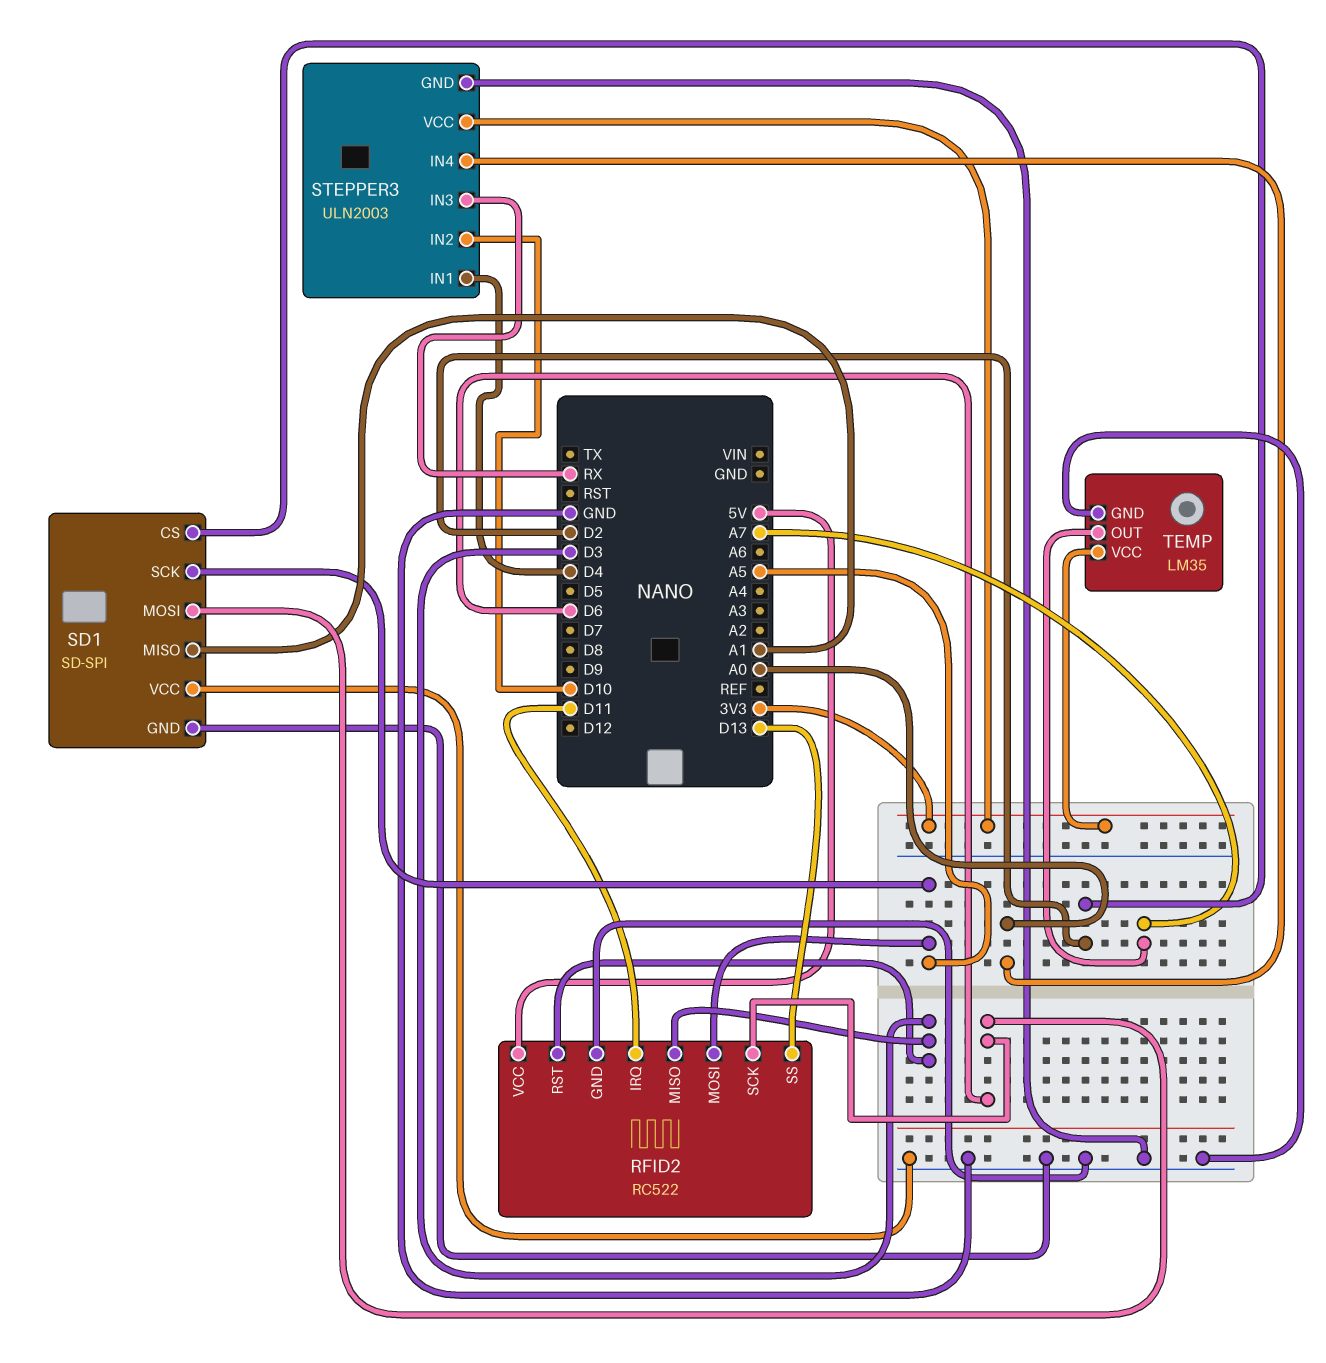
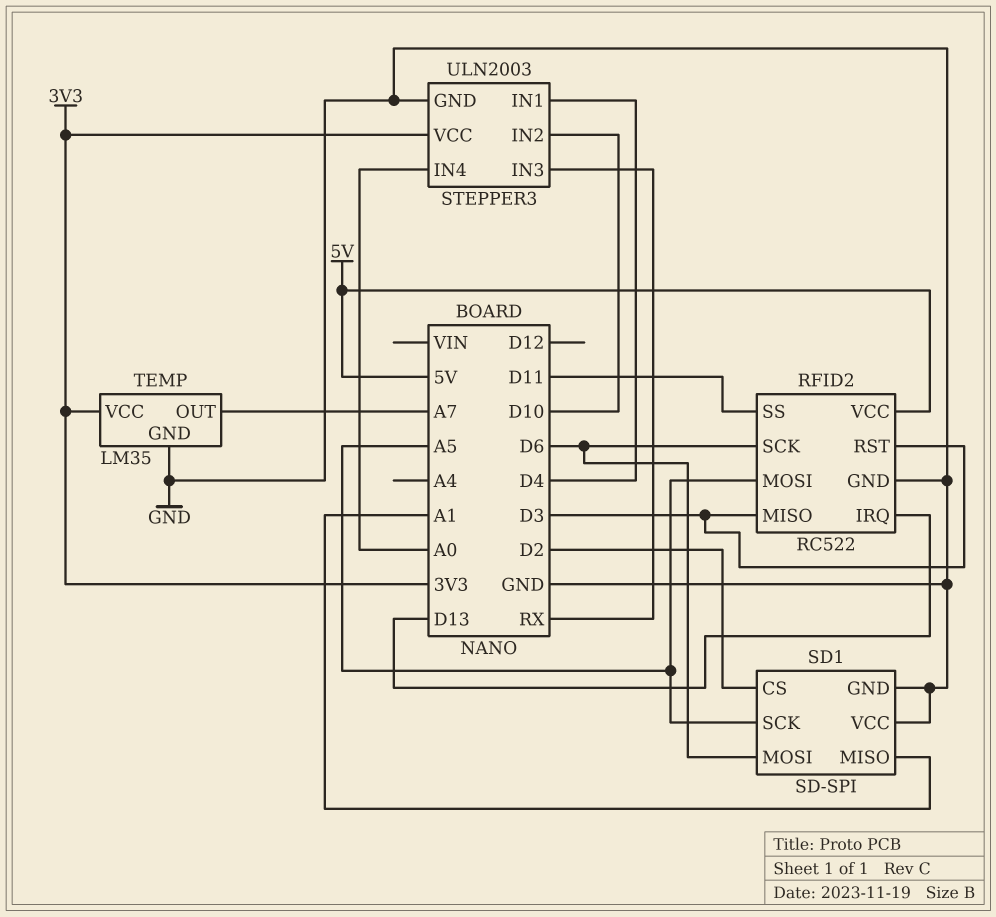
RFID2 pin IRQ: D11 -> D13
RFID2 pin SS: D13 -> D11

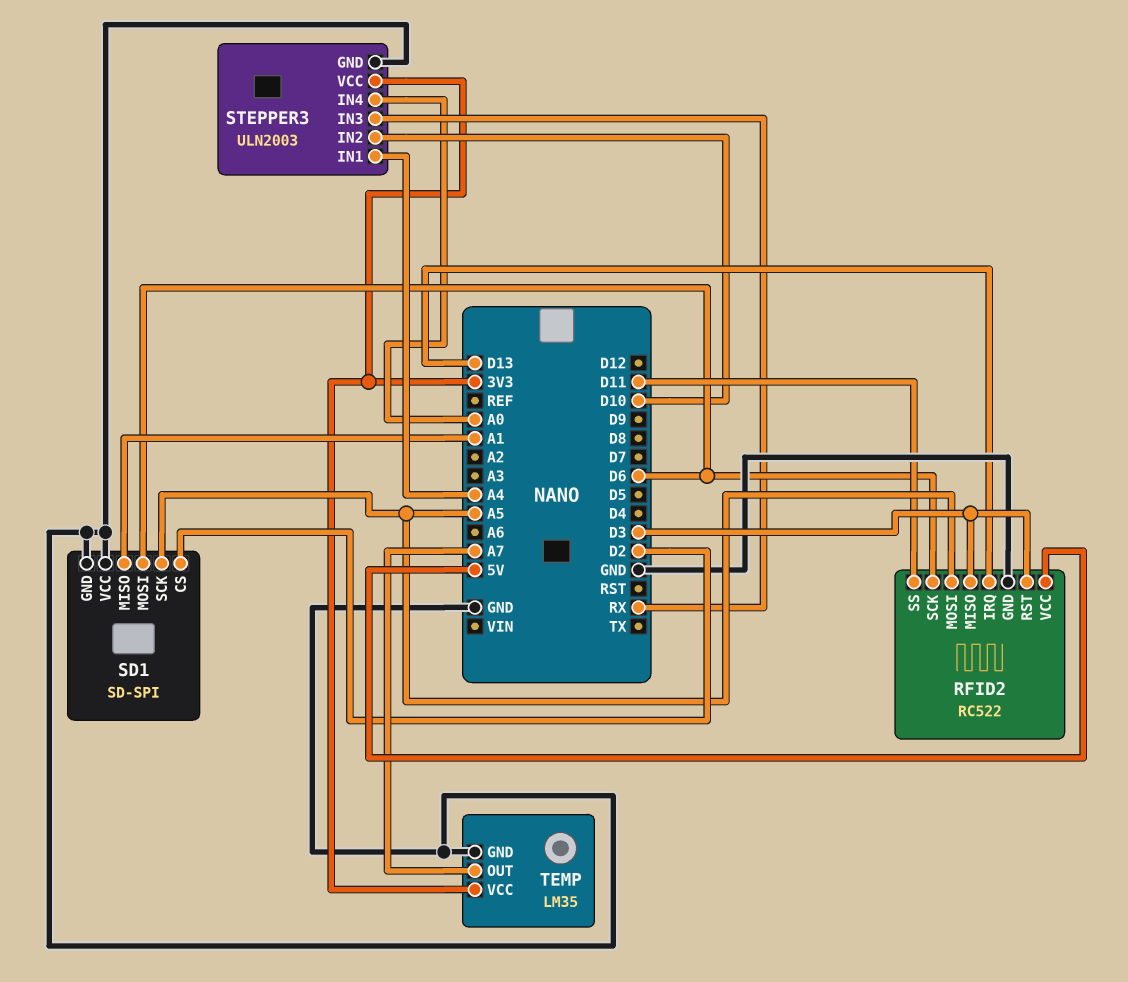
STEPPER3 pin IN1: D4 -> A4

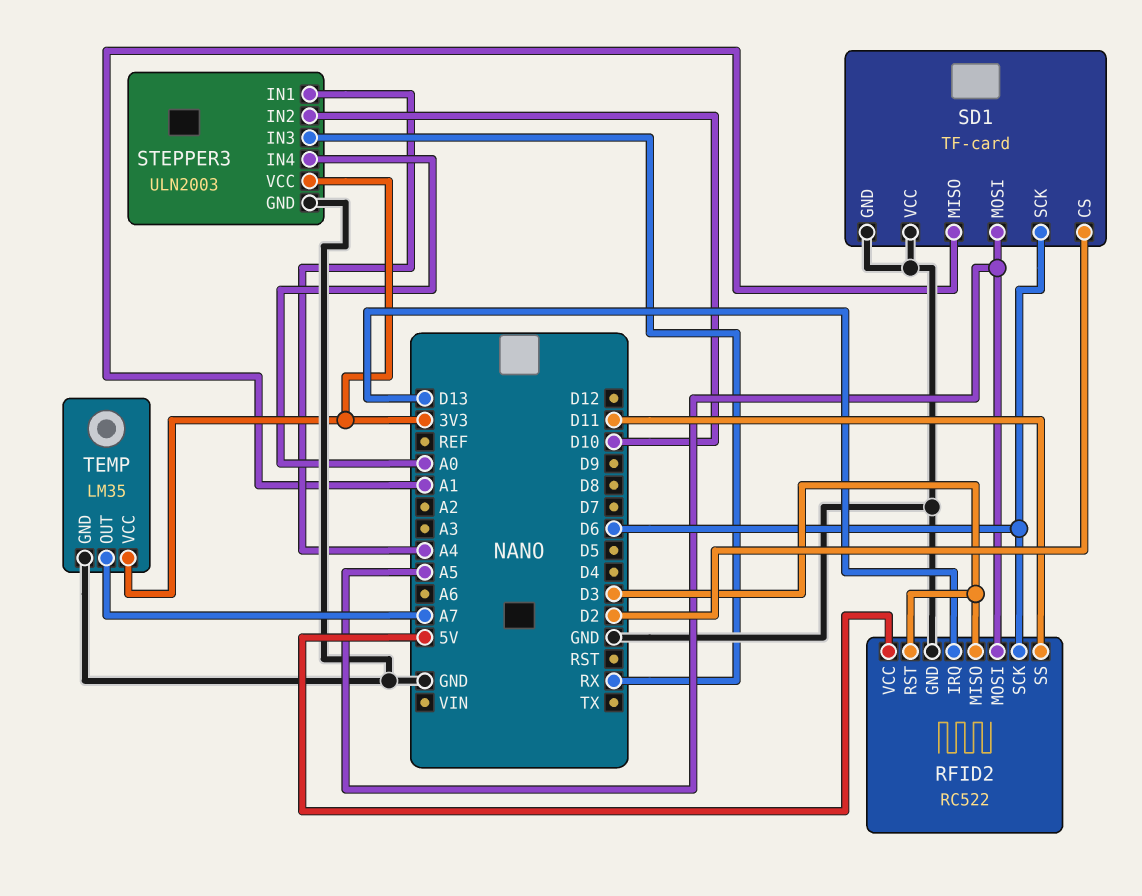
SD1: SD-SPI -> TF-card
SD1 pin MOSI: D6 -> A5
SD1 pin SCK: A5 -> D6

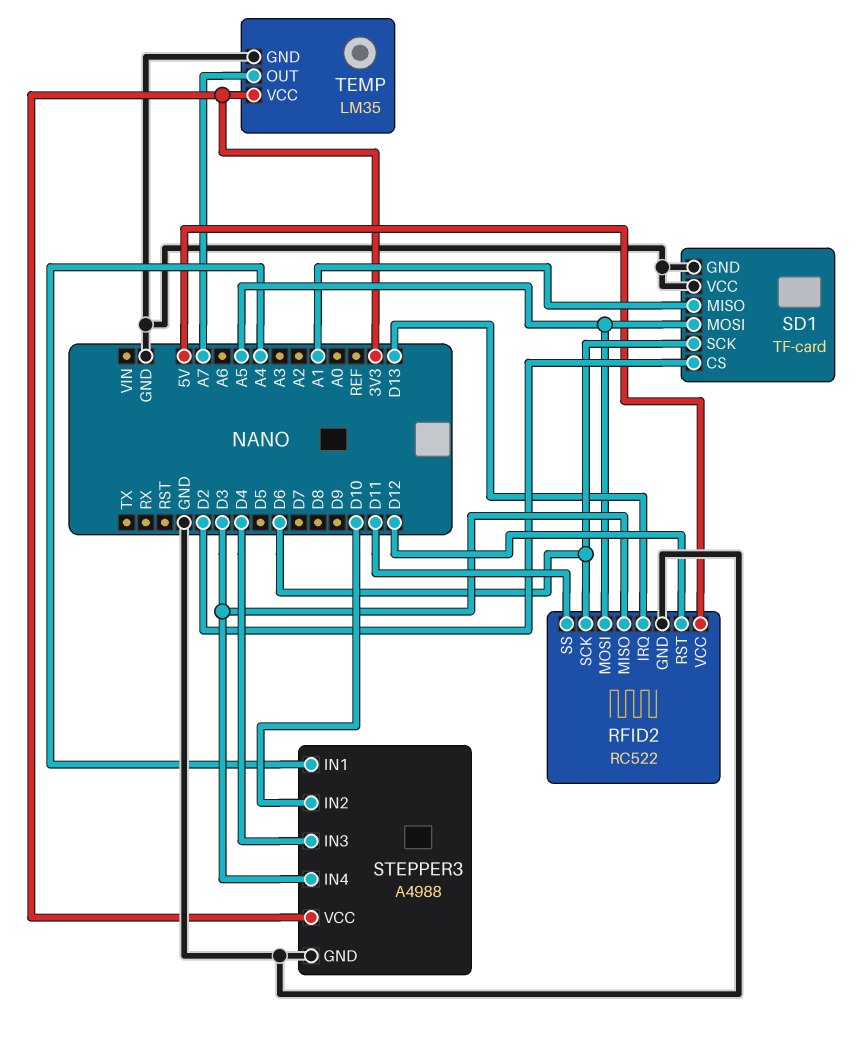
RFID2 pin RST: D3 -> D12
STEPPER3: ULN2003 -> A4988
STEPPER3 pin IN3: RX -> D4
STEPPER3 pin IN4: A0 -> D3

